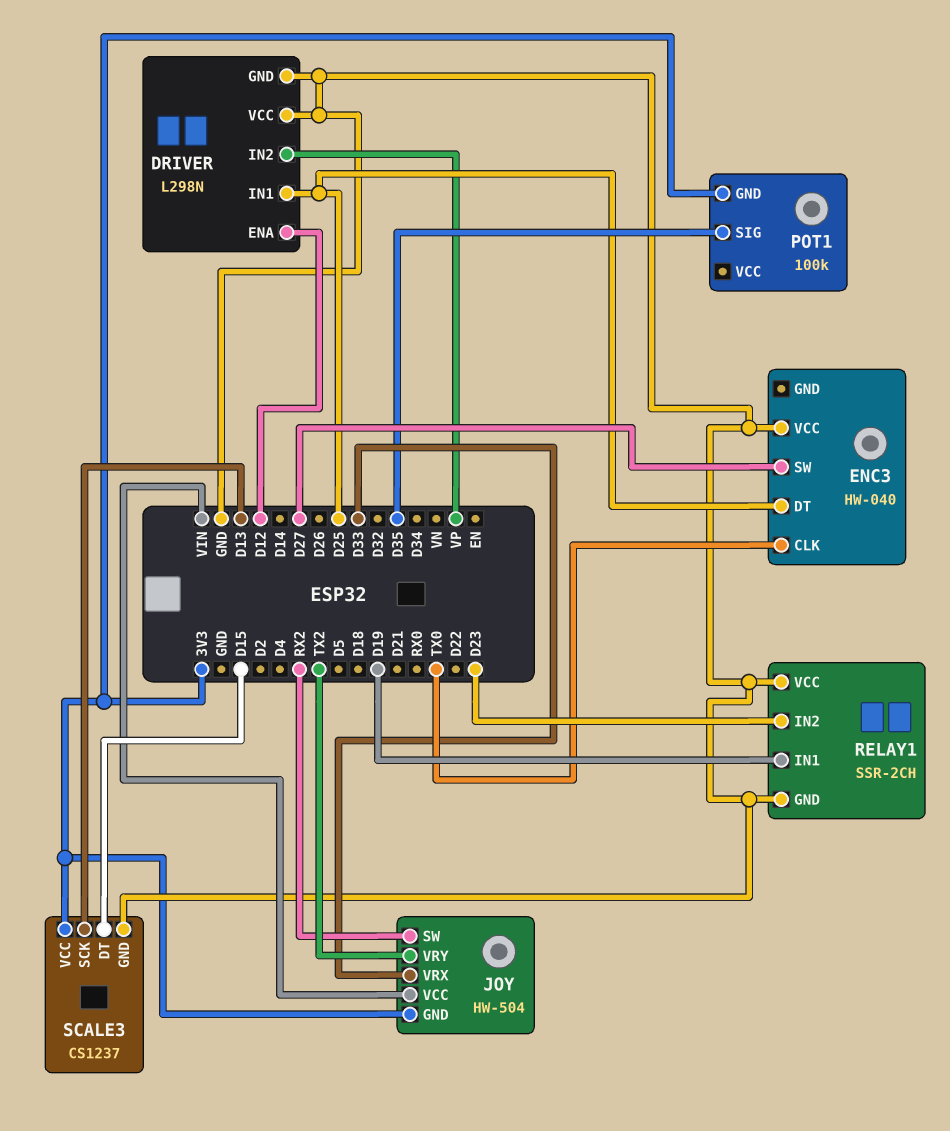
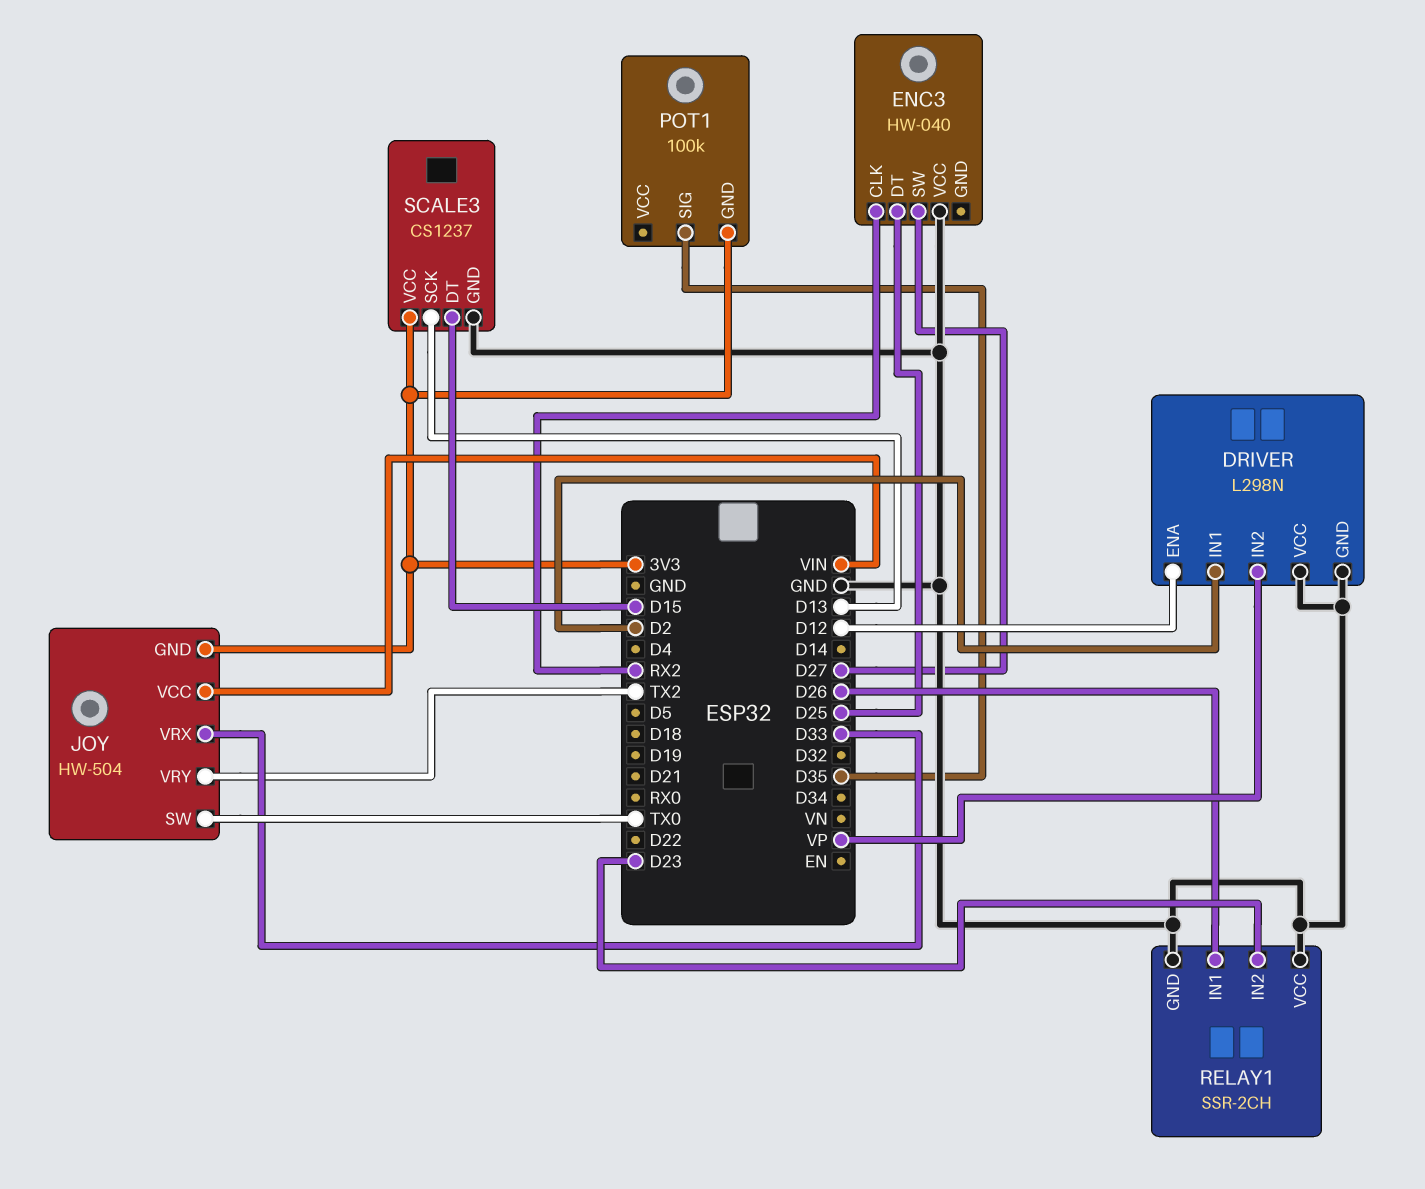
DRIVER pin IN1: D25 -> D2
ENC3 pin CLK: TX0 -> RX2
JOY pin SW: RX2 -> TX0
RELAY1 pin IN1: D19 -> D26

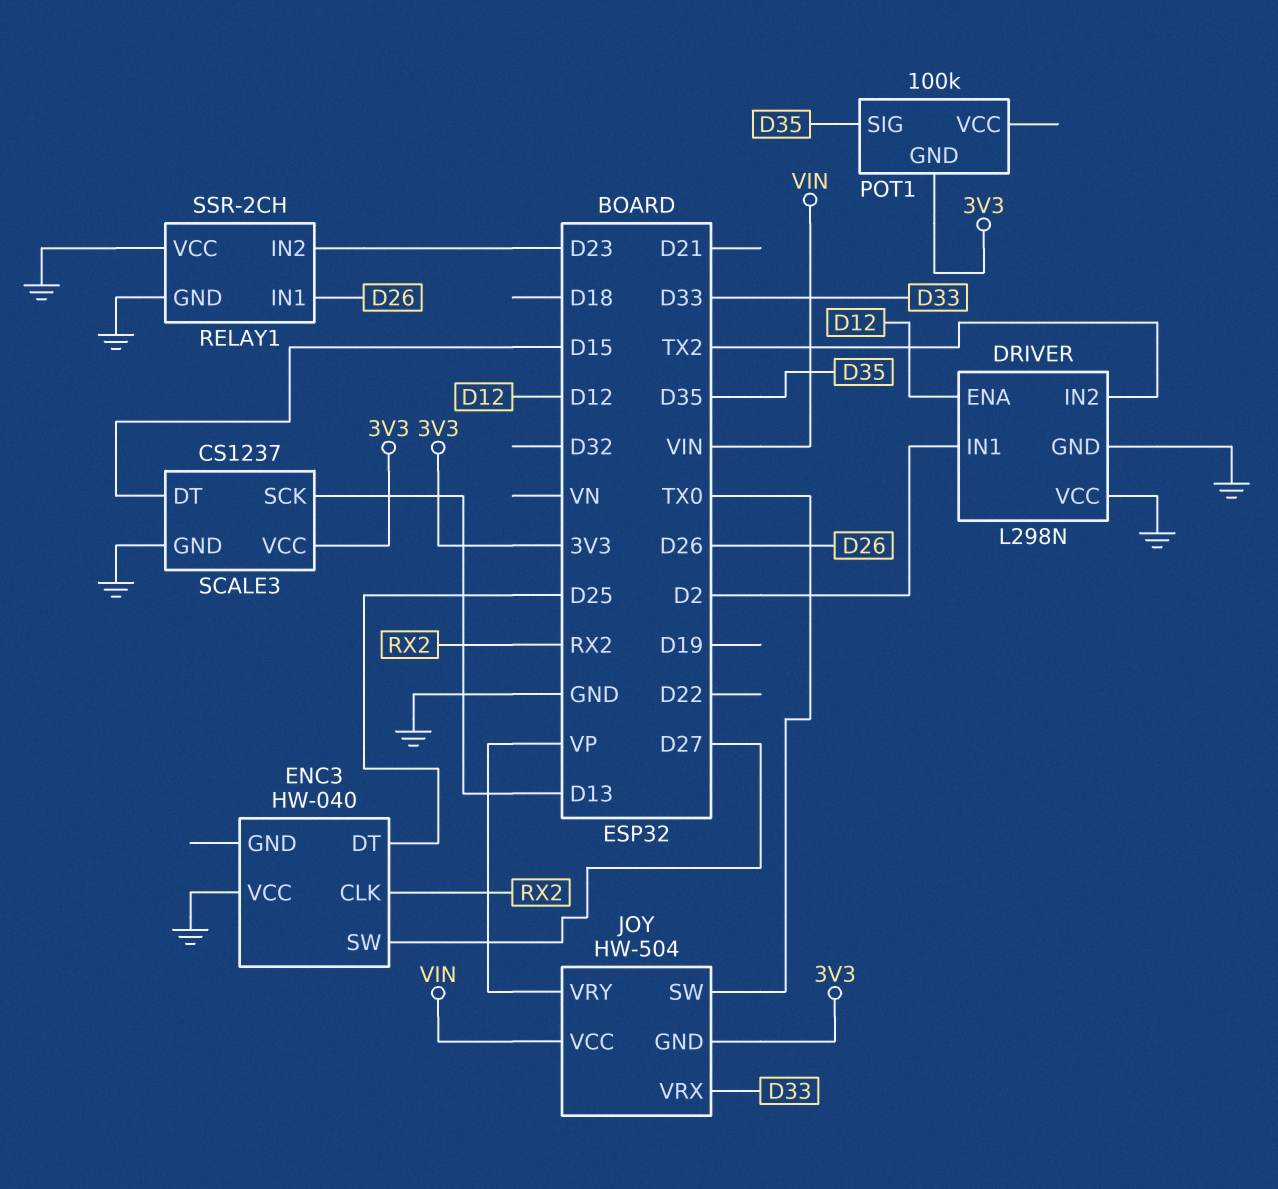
DRIVER pin IN2: VP -> TX2
JOY pin VRY: TX2 -> VP

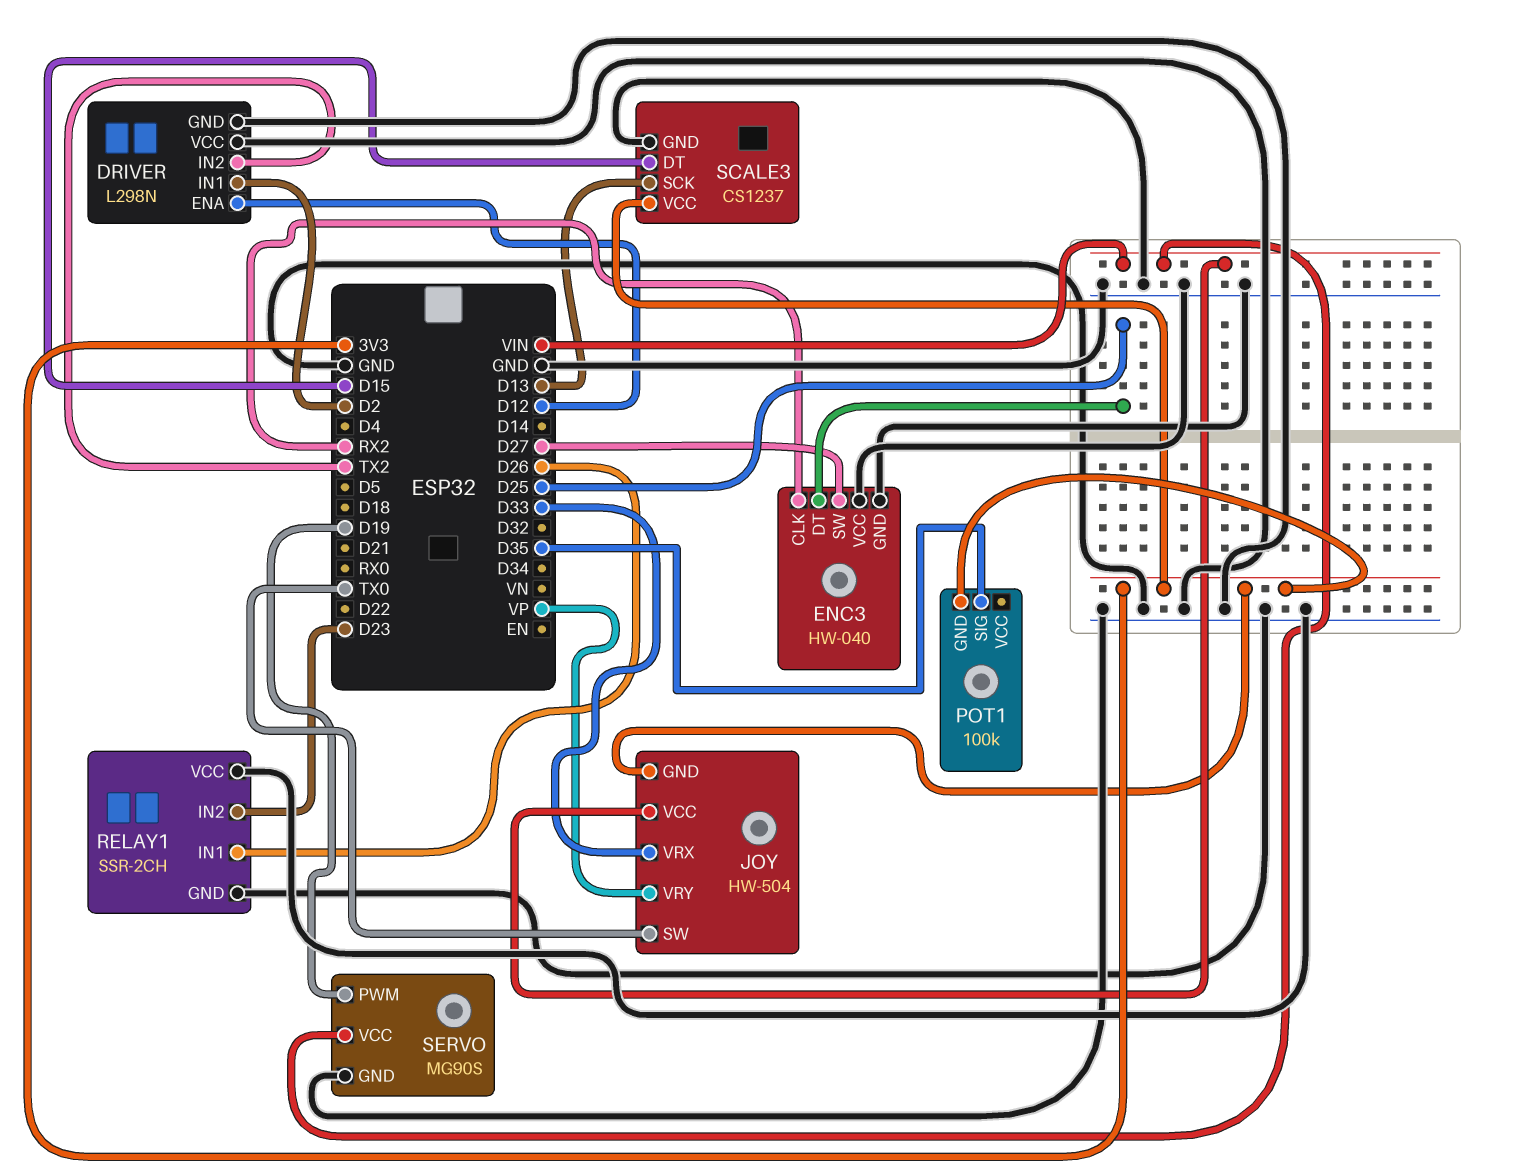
ENC3 pin GND: none -> GND
SERVO: none -> MG90S
SERVO pin GND: none -> GND
SERVO pin PWM: none -> D19
SERVO pin VCC: none -> VIN

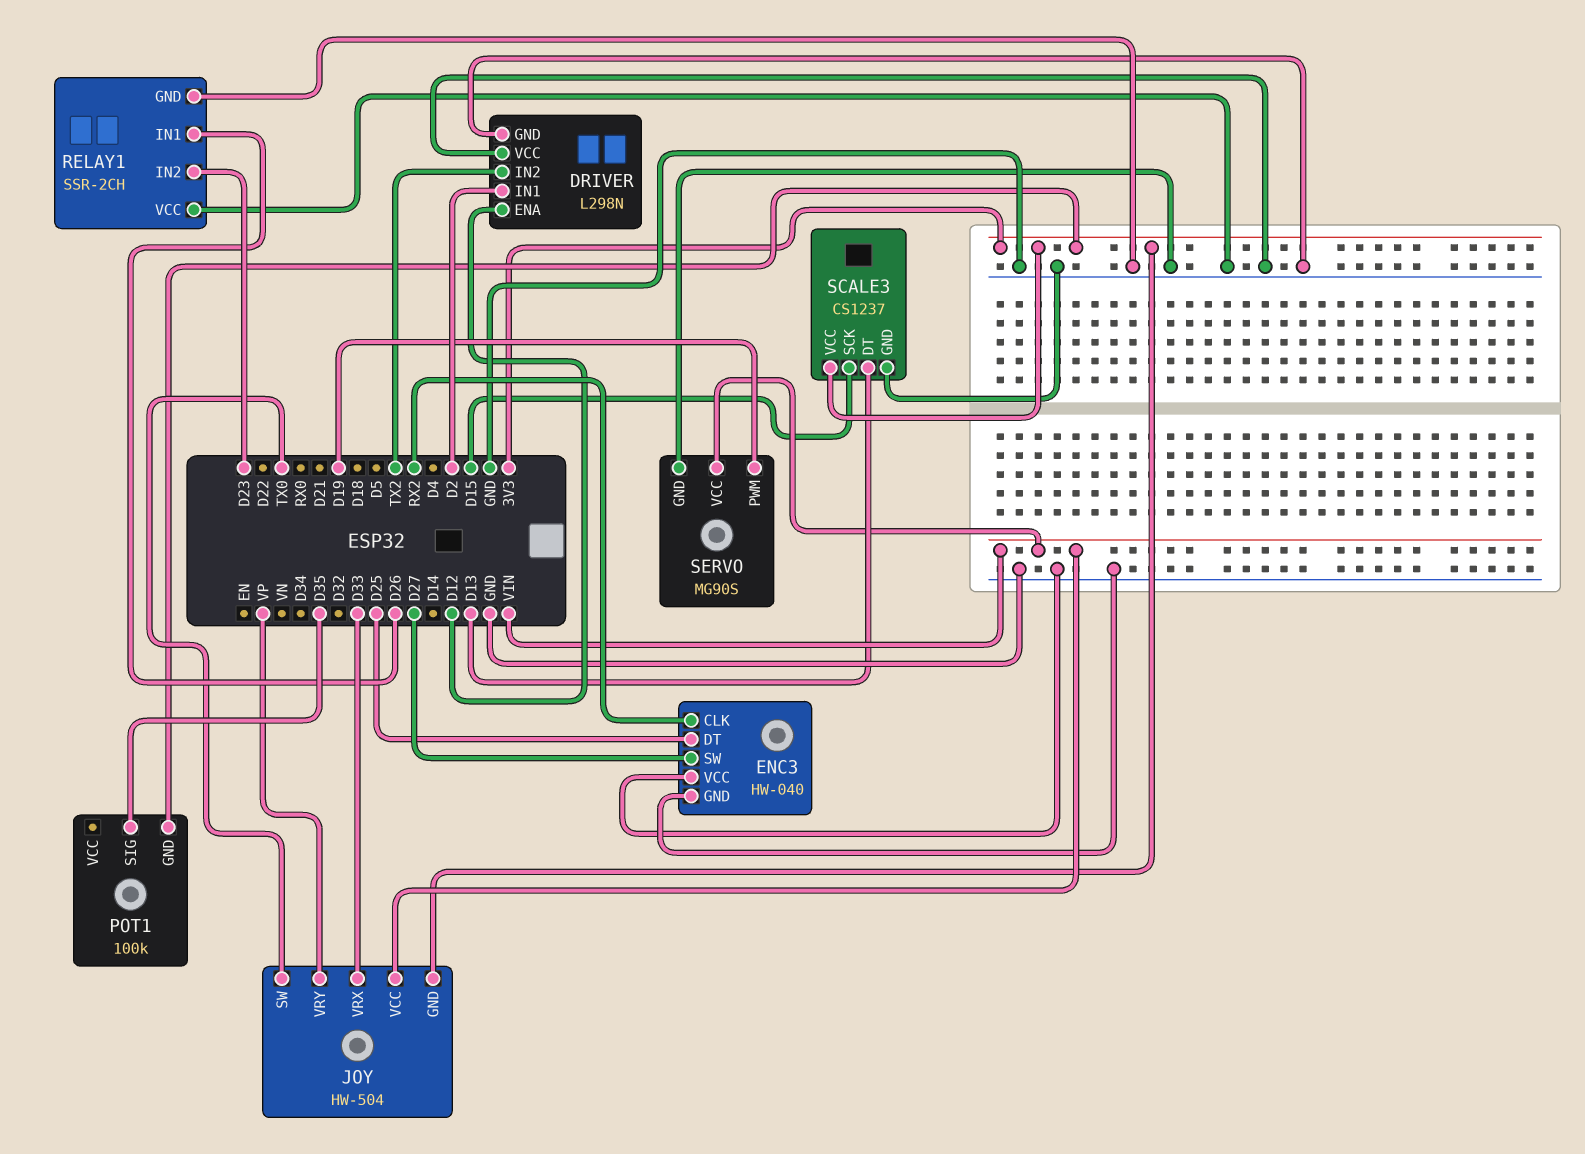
SCALE3 pin DT: D15 -> D13
SCALE3 pin SCK: D13 -> D15

